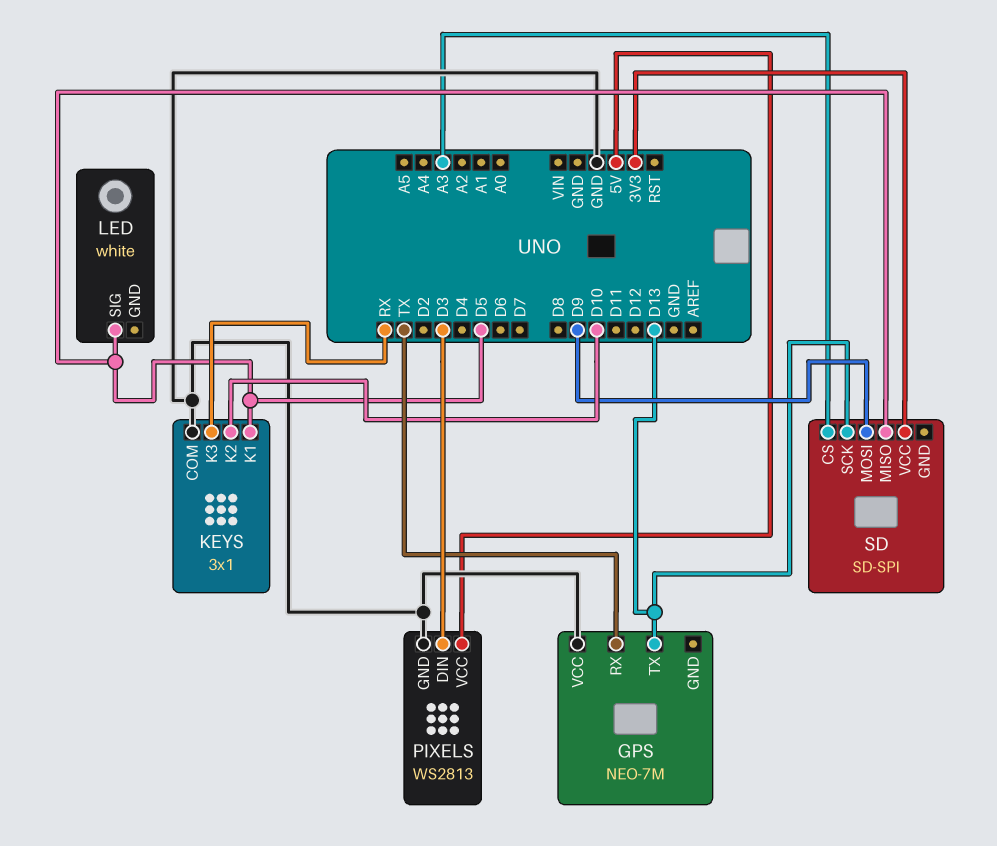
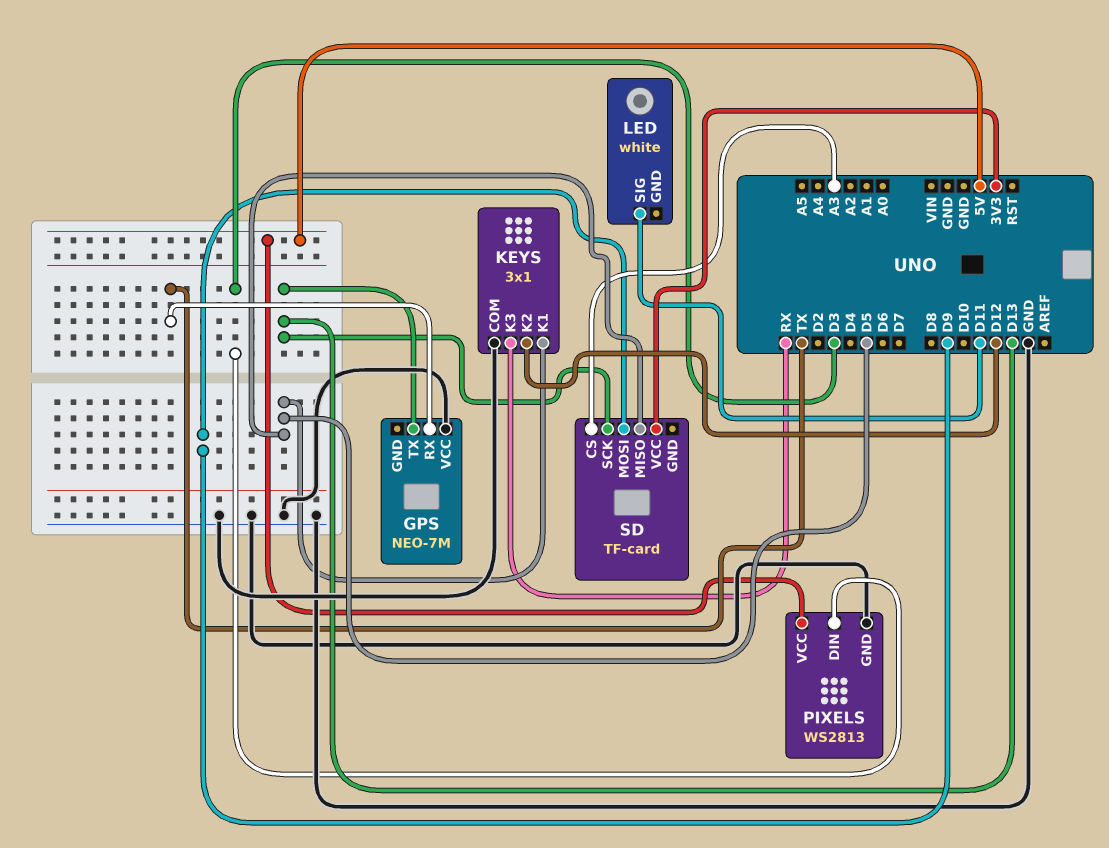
KEYS pin K2: D10 -> D12
LED pin SIG: D5 -> D11
SD: SD-SPI -> TF-card

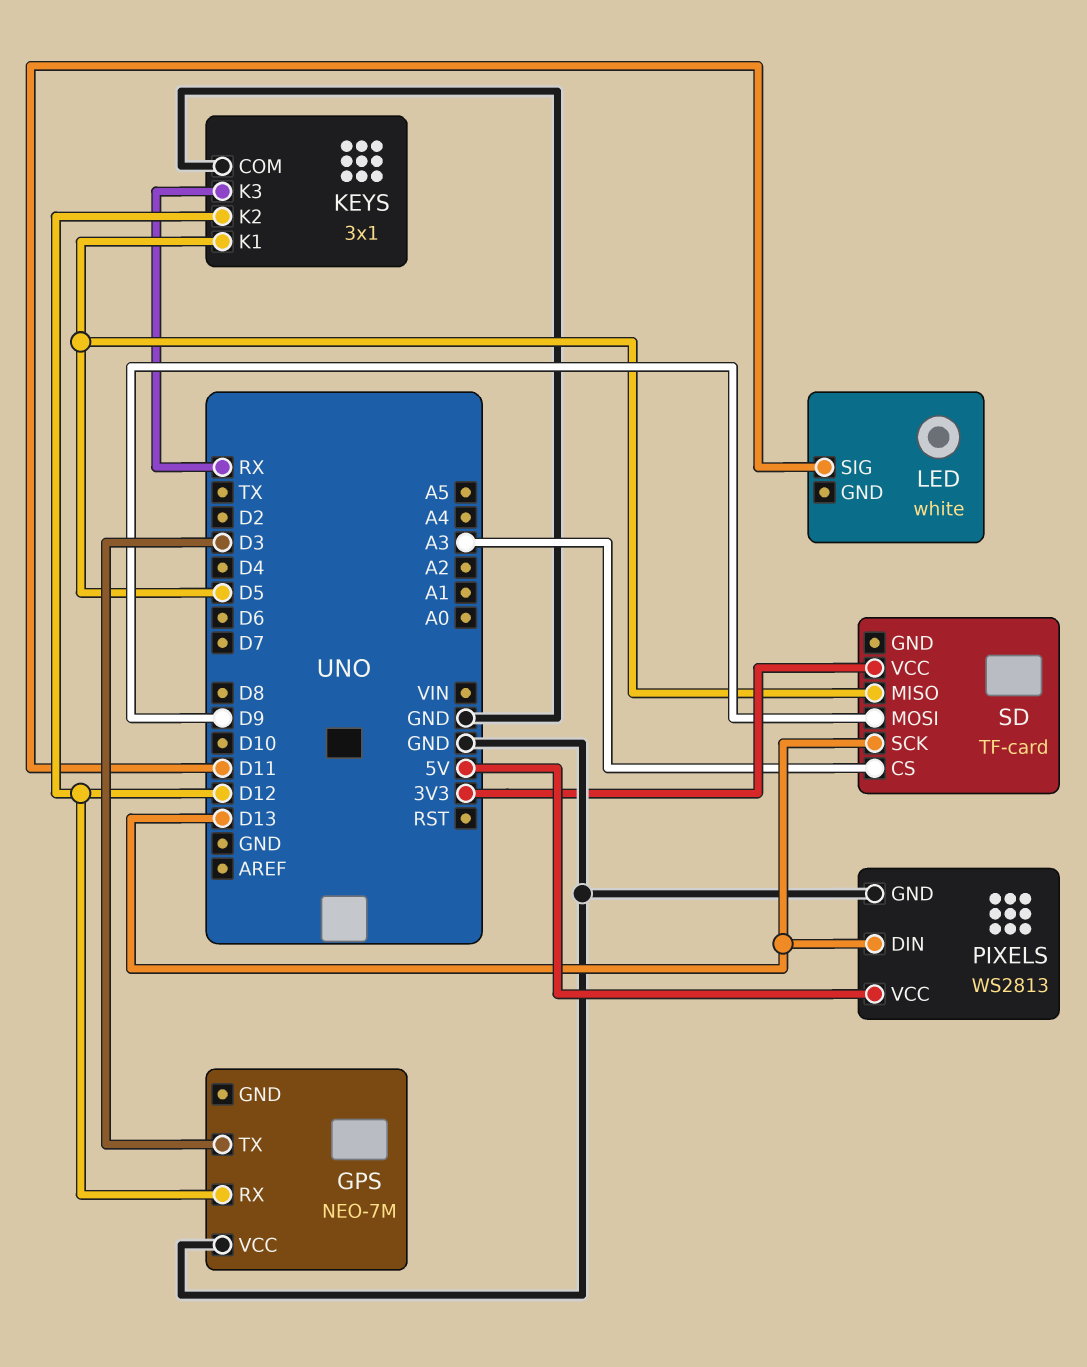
GPS pin RX: TX -> D12
GPS pin TX: D13 -> D3
PIXELS pin DIN: D3 -> D13

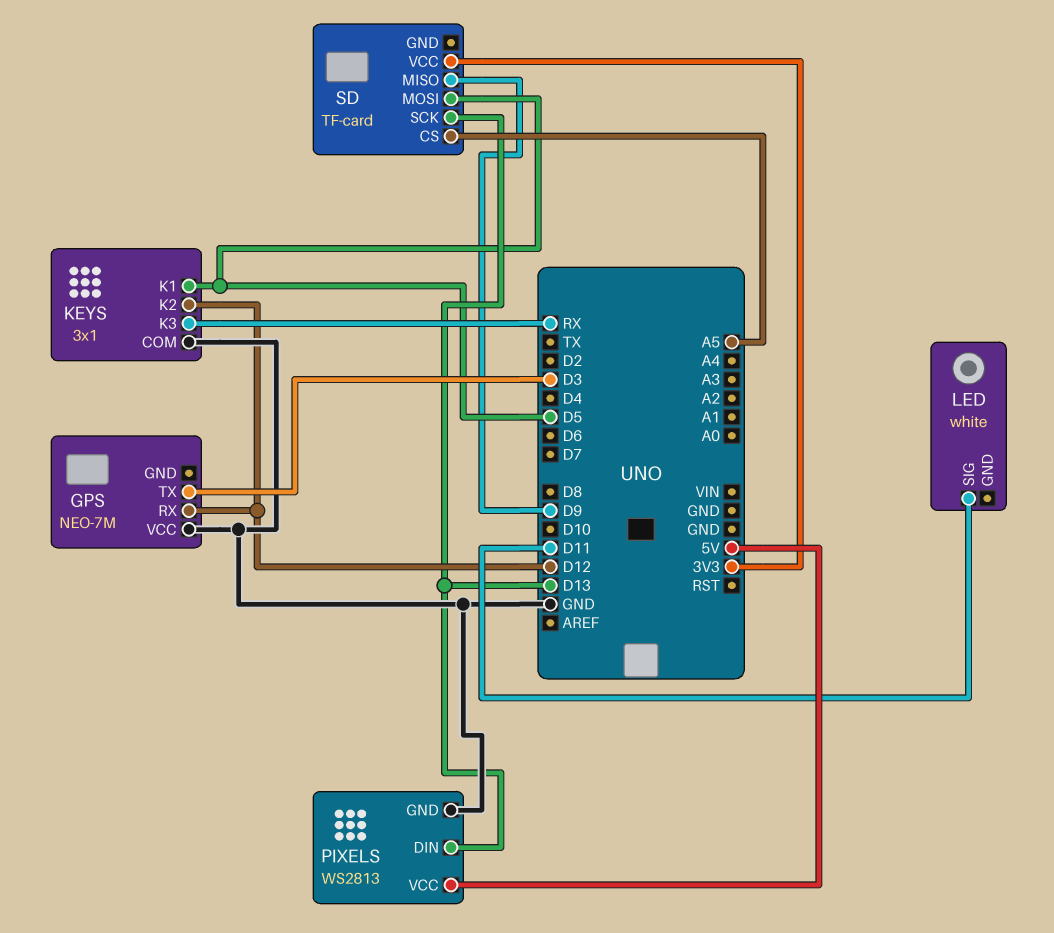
SD pin CS: A3 -> A5
SD pin MISO: D5 -> D9
SD pin MOSI: D9 -> D5

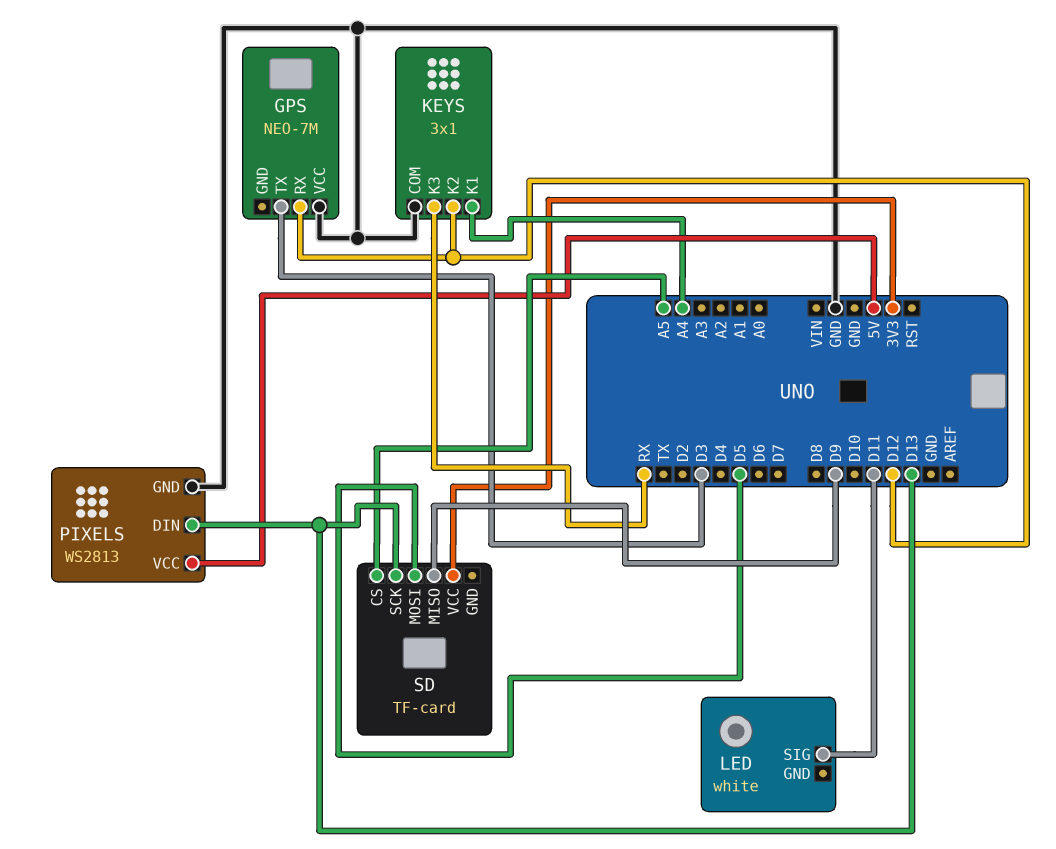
KEYS pin K1: D5 -> A4

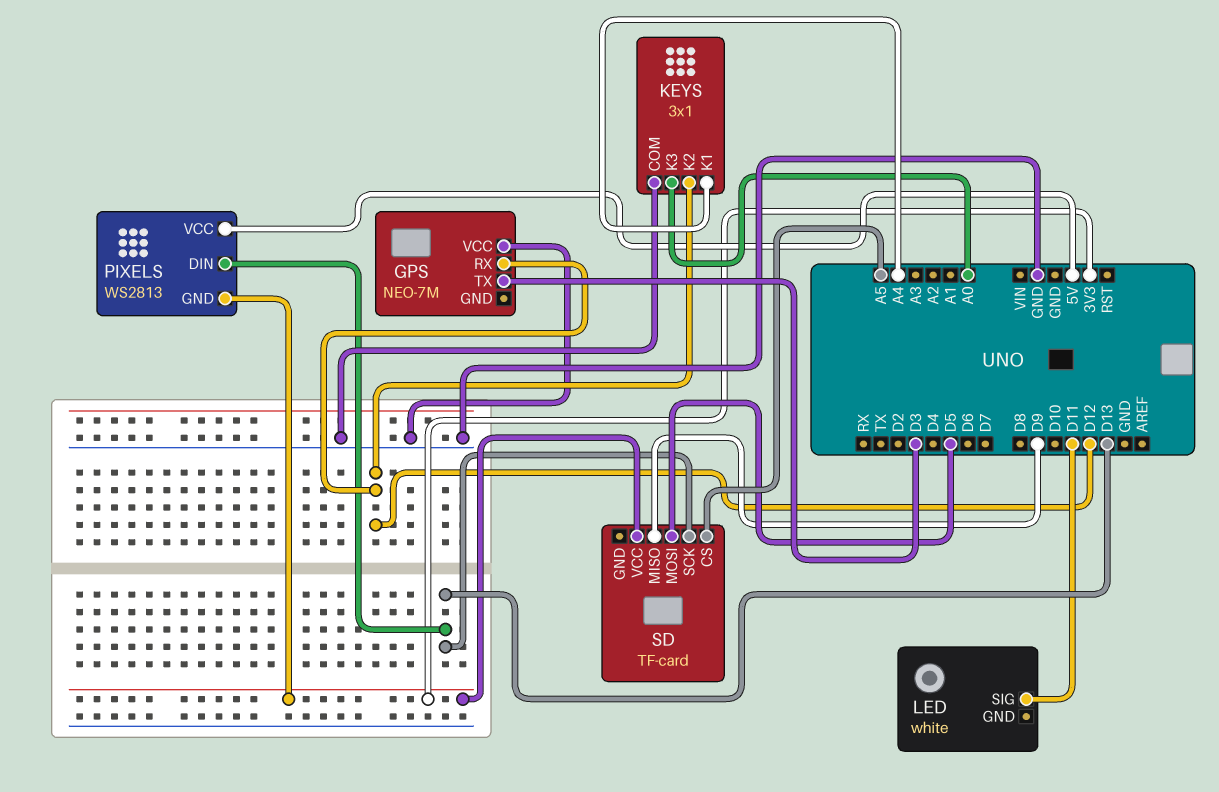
KEYS pin K3: RX -> A0
PIXELS pin GND: GND -> 3V3

